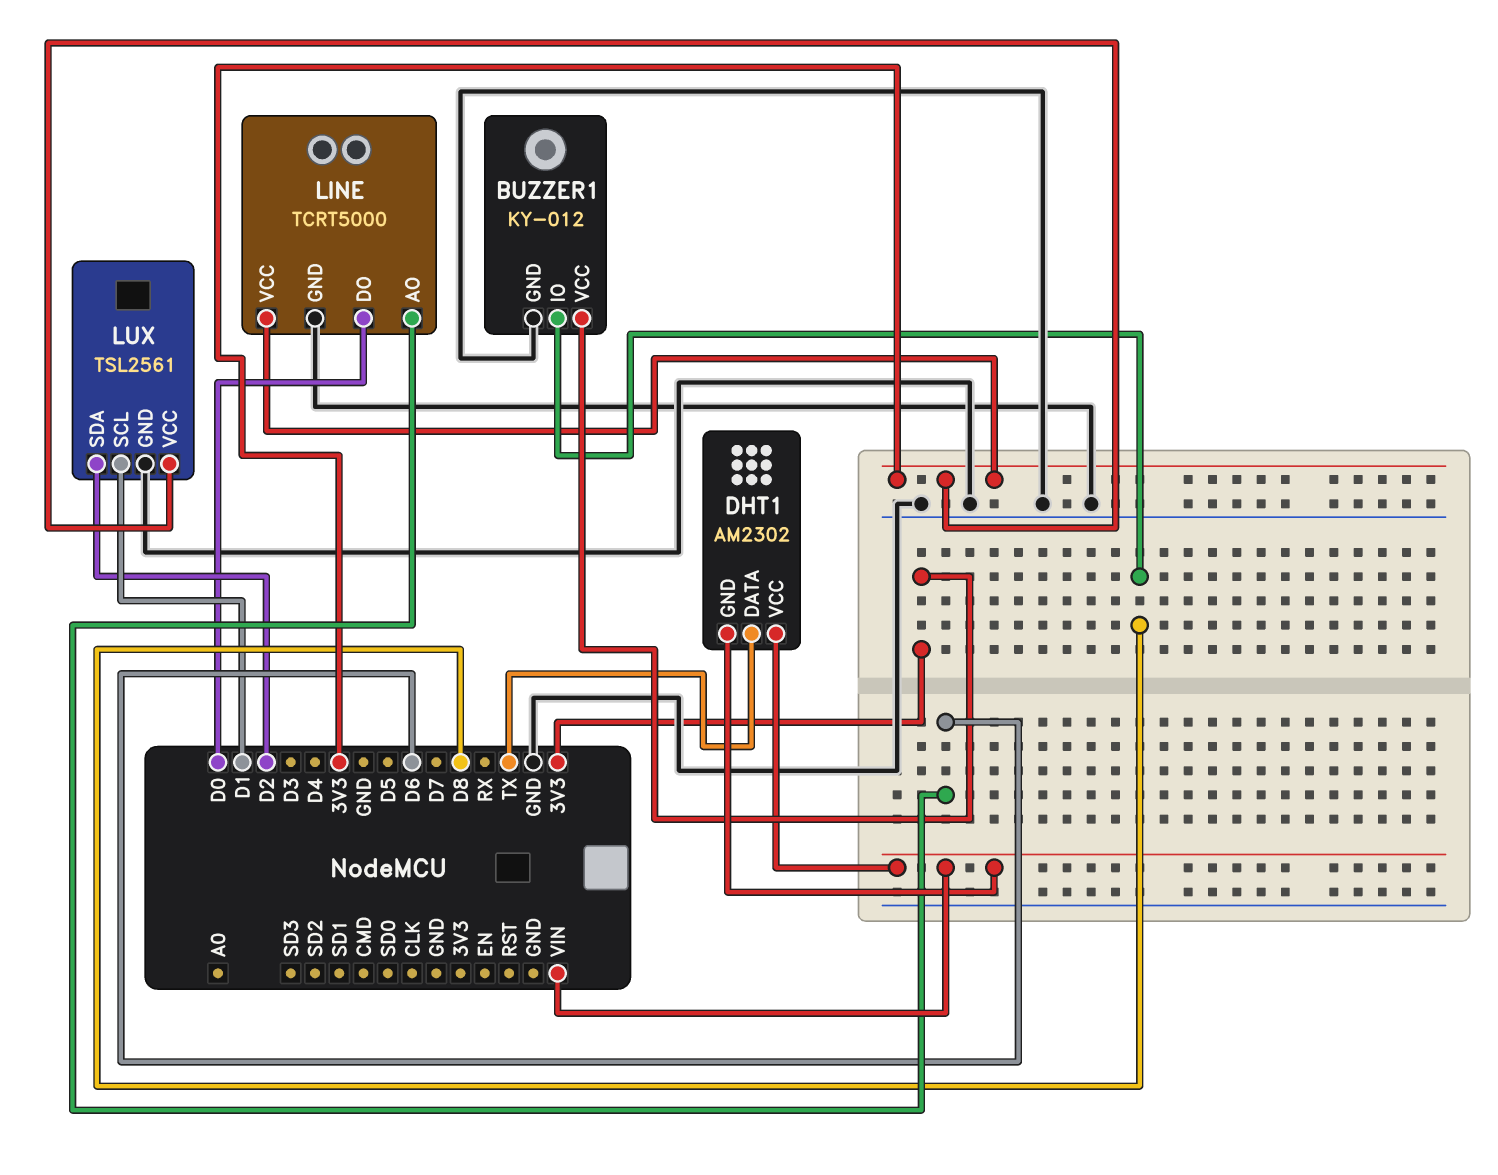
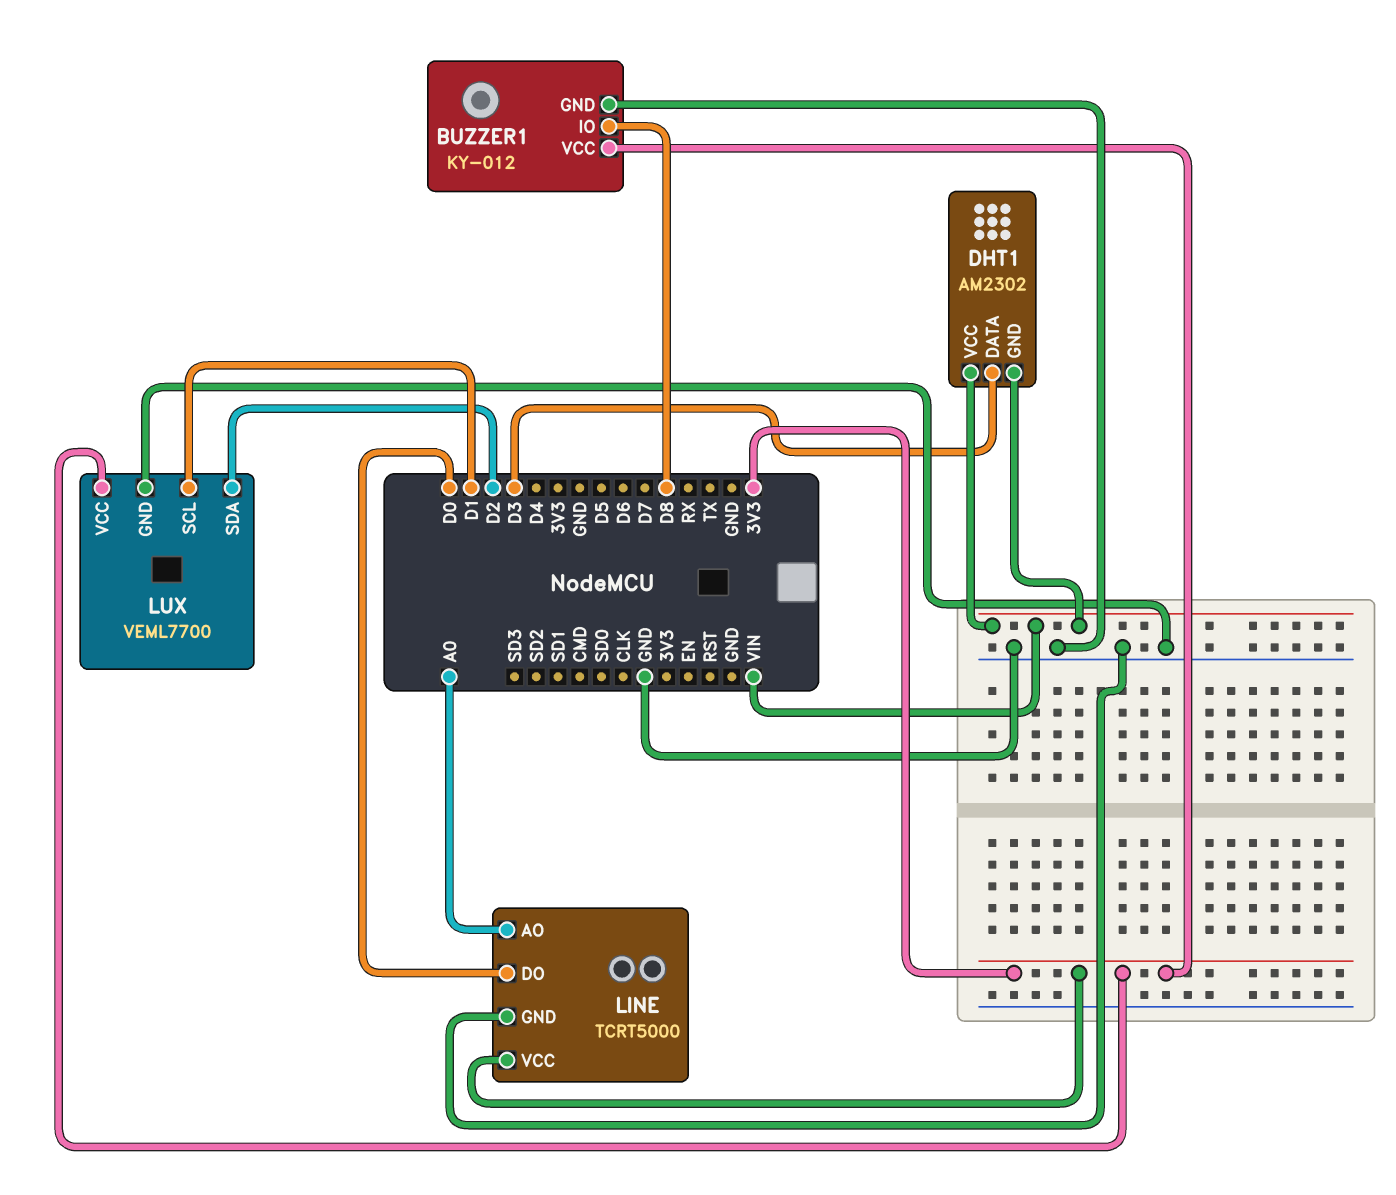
DHT1 pin DATA: TX -> D3
LINE pin AO: D6 -> A0
LUX: TSL2561 -> VEML7700

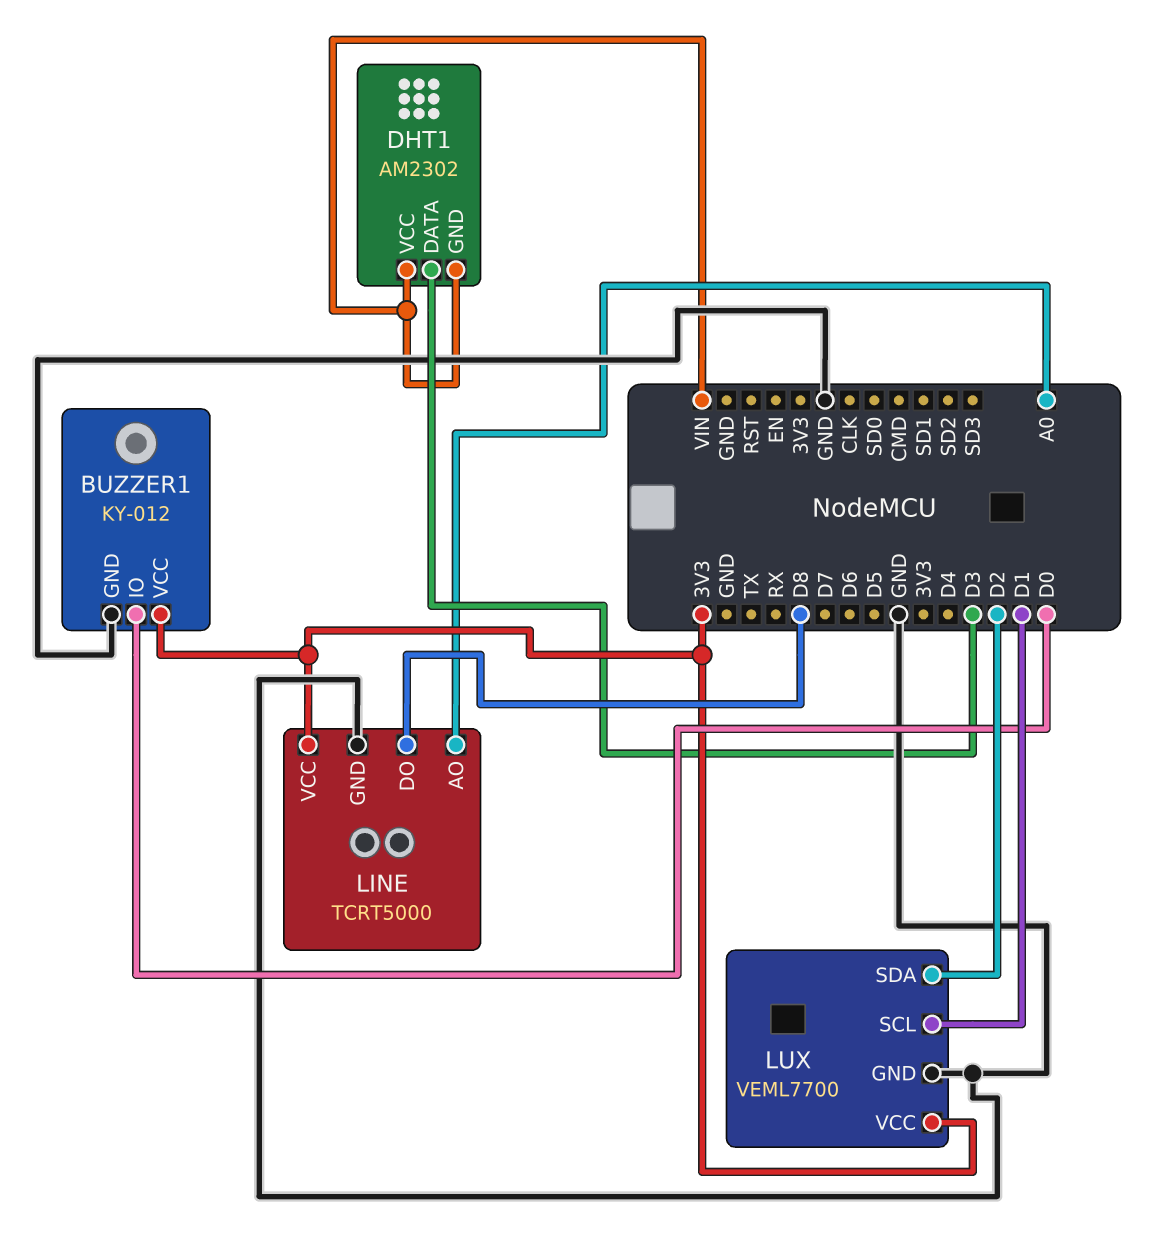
BUZZER1 pin IO: D8 -> D0
LINE pin DO: D0 -> D8

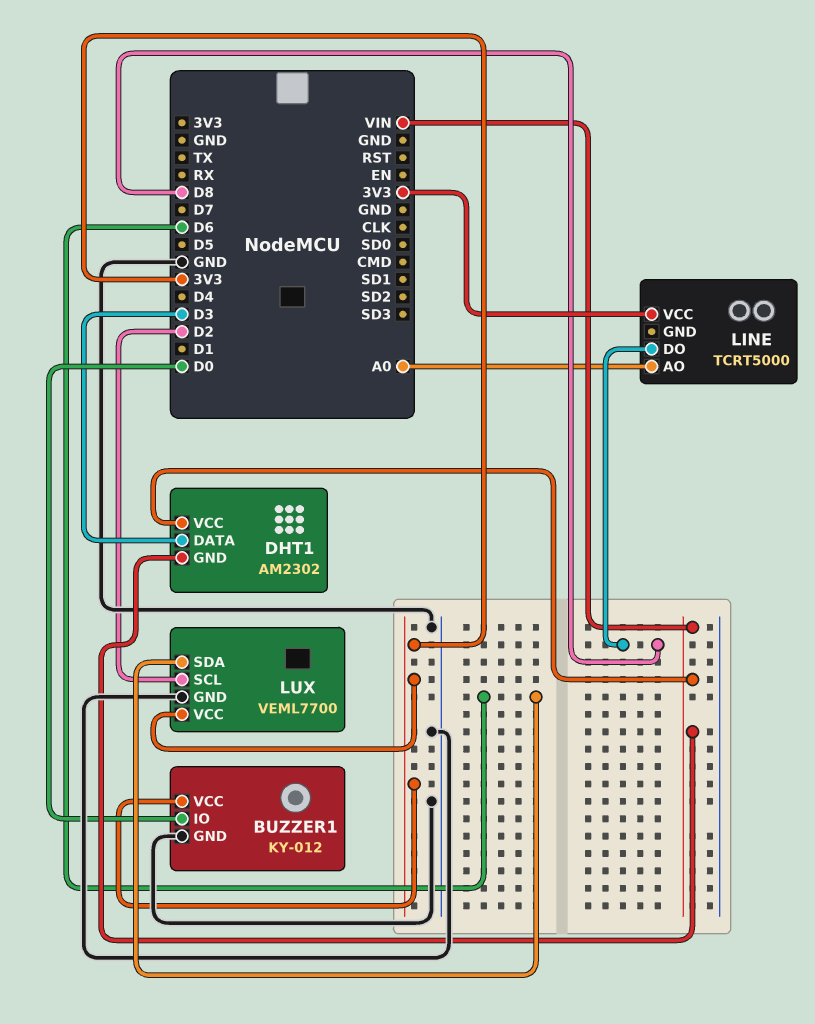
LINE pin GND: GND -> none
LUX pin SCL: D1 -> D2
LUX pin SDA: D2 -> D6

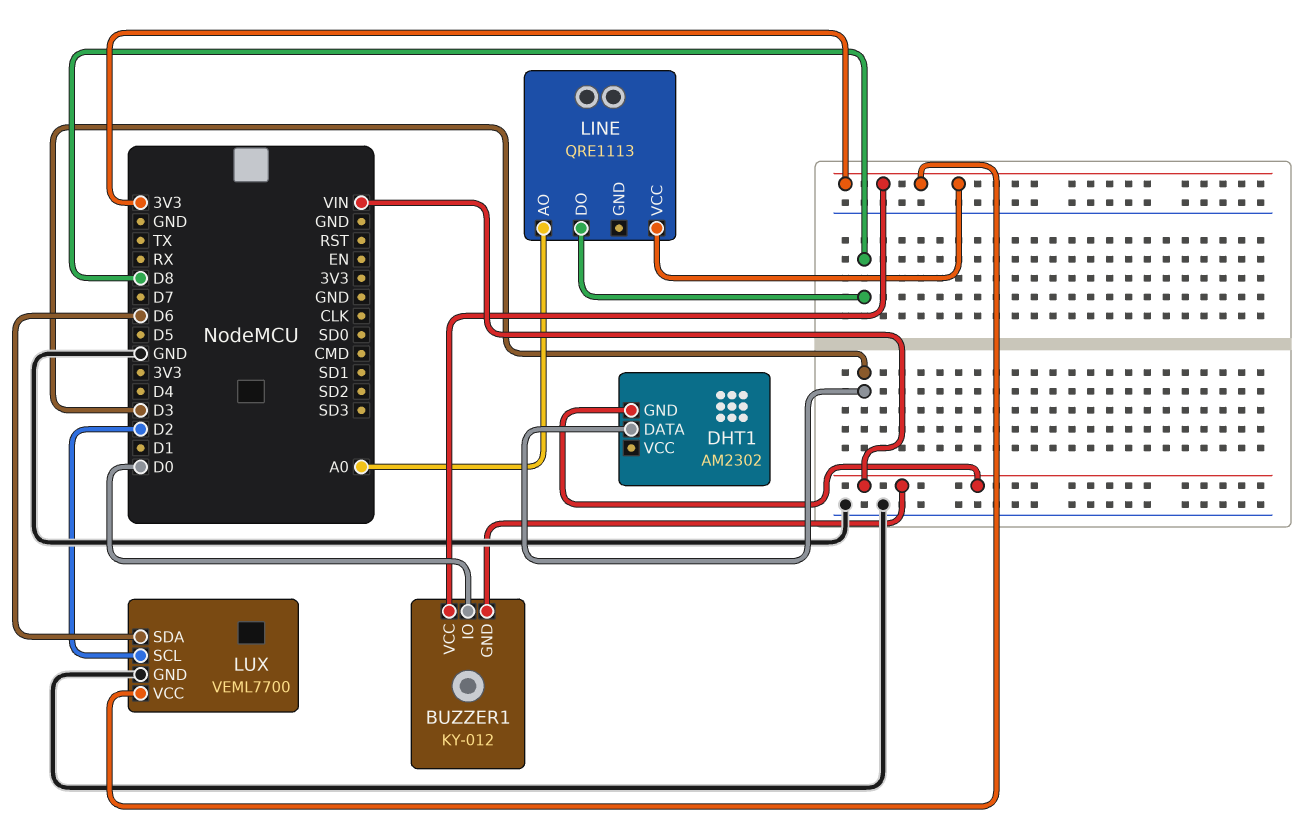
BUZZER1 pin GND: GND -> VIN
DHT1 pin VCC: VIN -> none
LINE: TCRT5000 -> QRE1113

